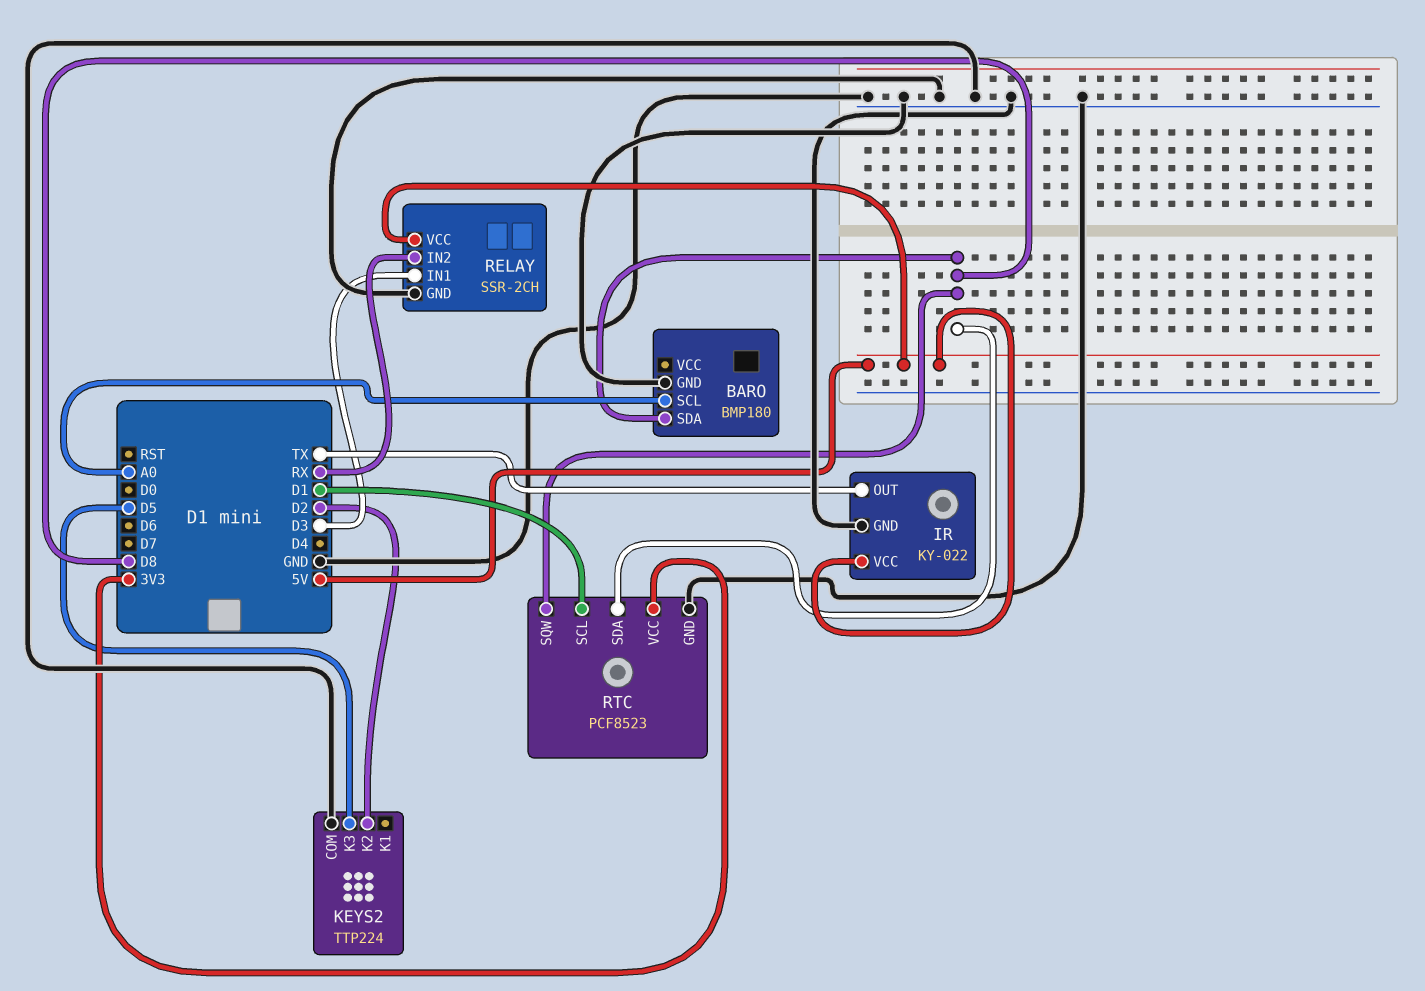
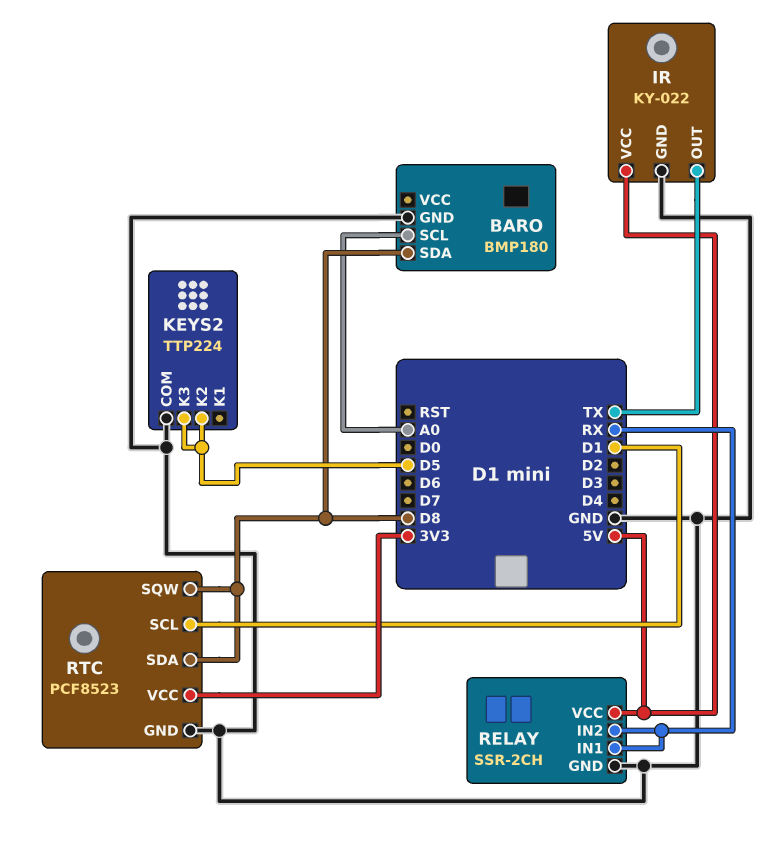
KEYS2 pin K2: D2 -> D5
RELAY pin IN1: D3 -> RX

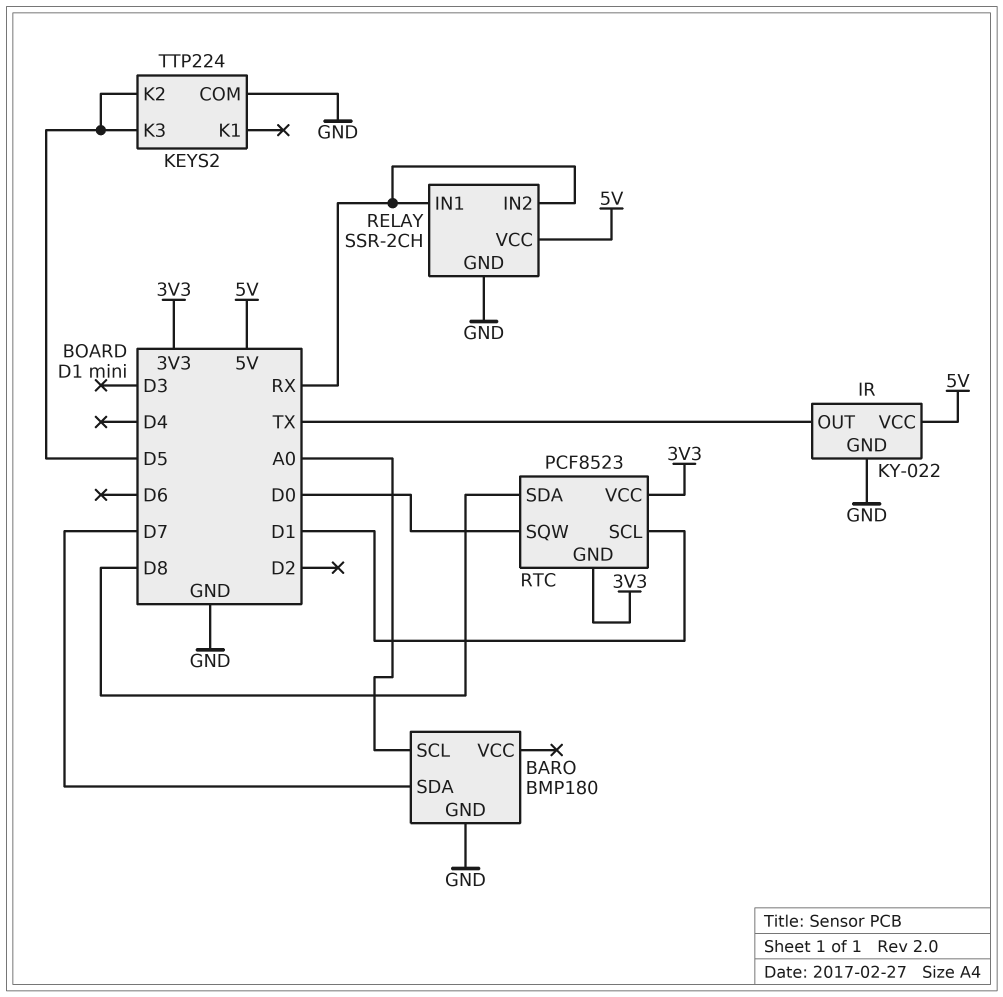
BARO pin SDA: D8 -> D7
RTC pin GND: GND -> 3V3
RTC pin SQW: D8 -> D0

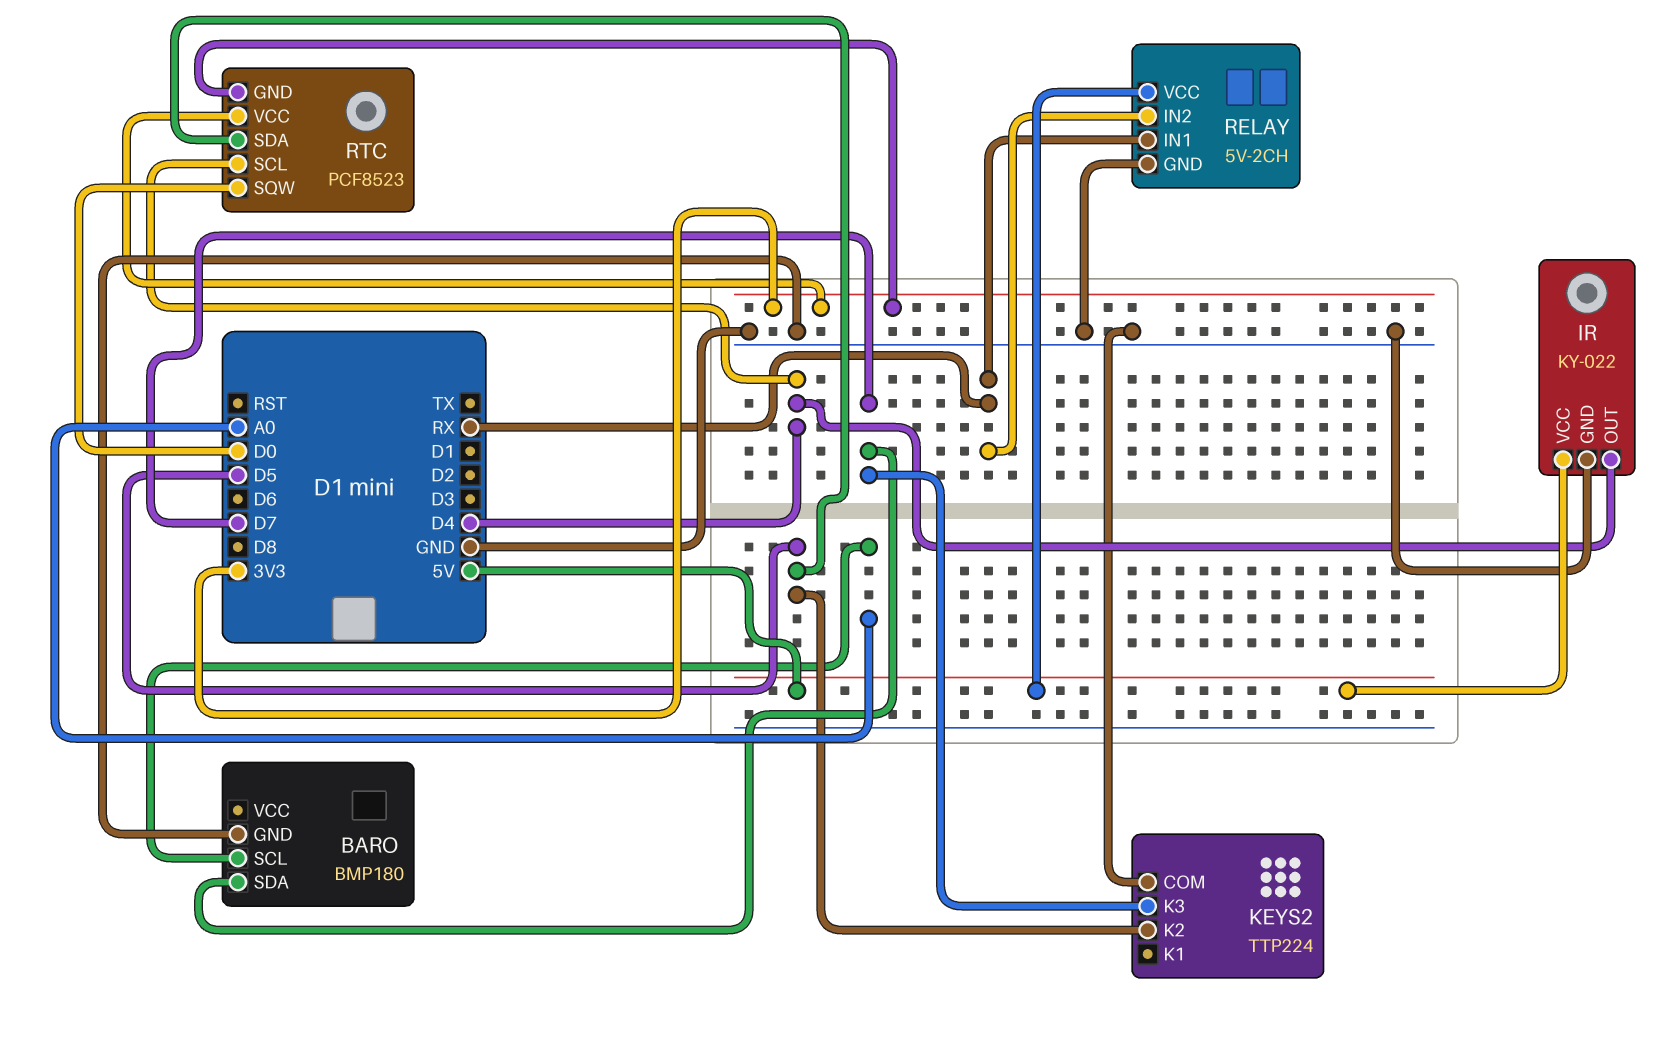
IR pin OUT: TX -> D4
KEYS2 pin K3: D5 -> D7
RELAY: SSR-2CH -> 5V-2CH
RTC pin SCL: D1 -> D4
RTC pin SDA: D8 -> D5

